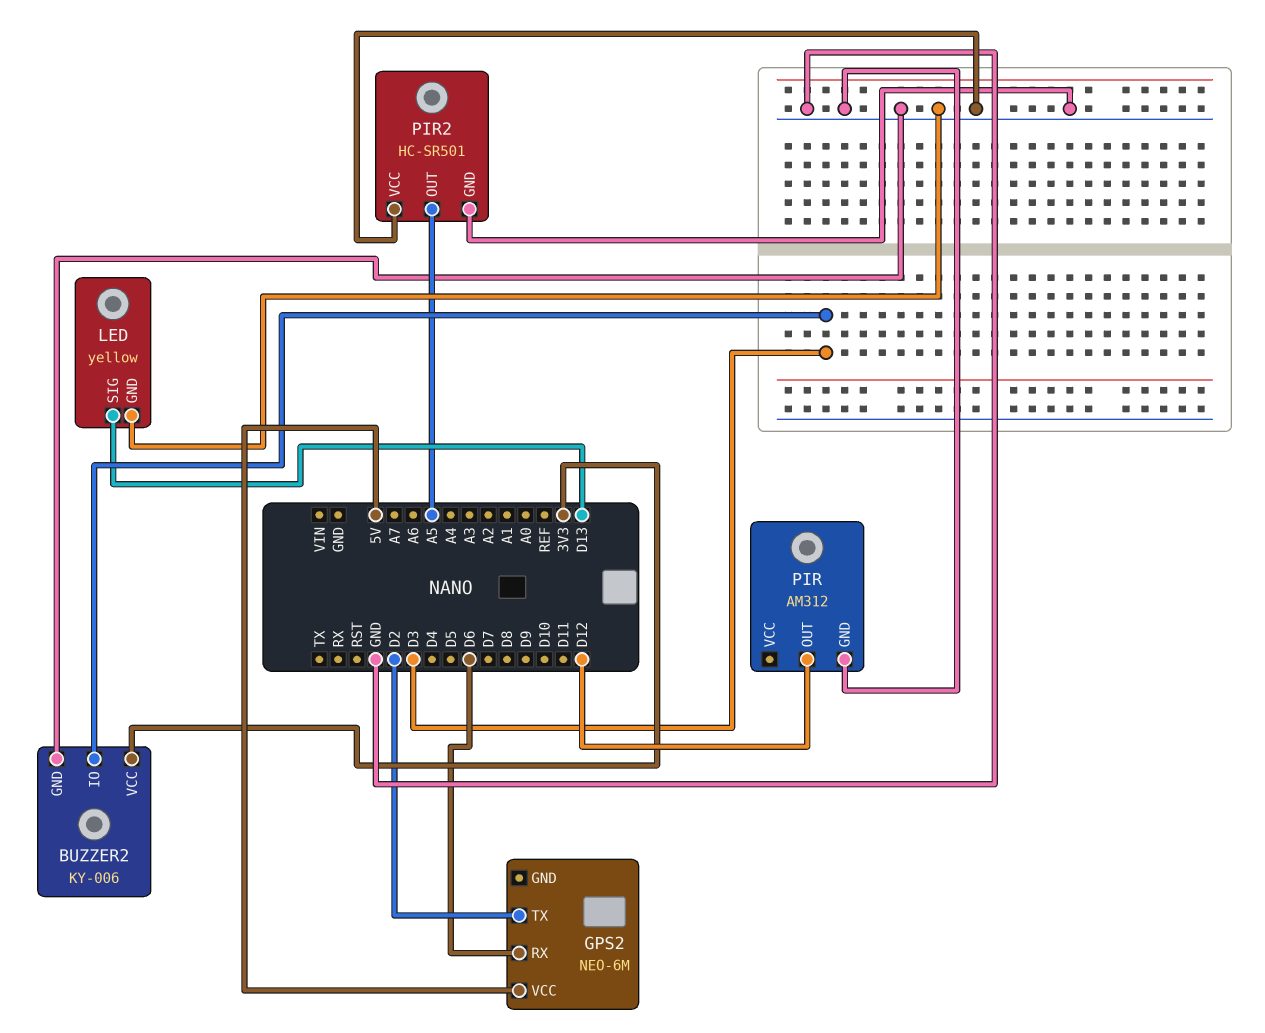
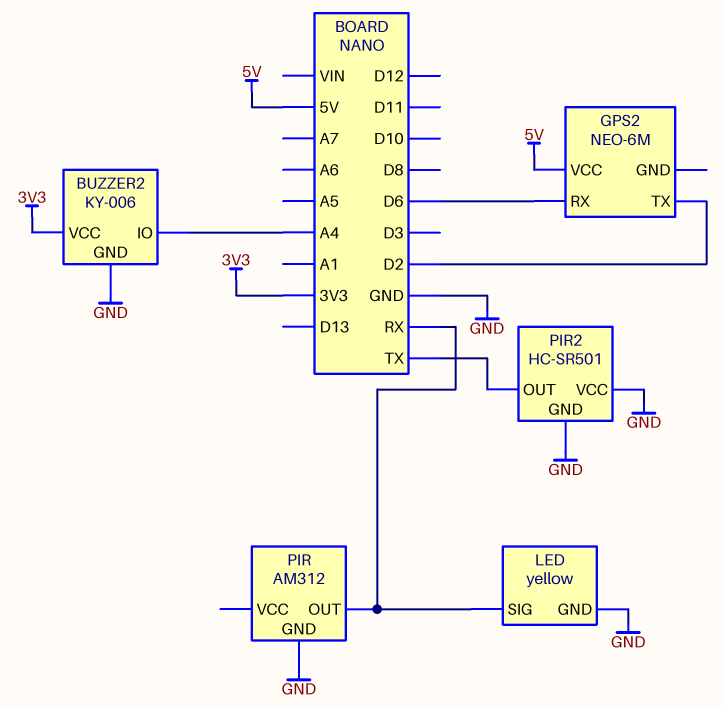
BUZZER2 pin IO: D3 -> A4
LED pin SIG: D13 -> RX
PIR pin OUT: D12 -> RX
PIR2 pin OUT: A5 -> TX

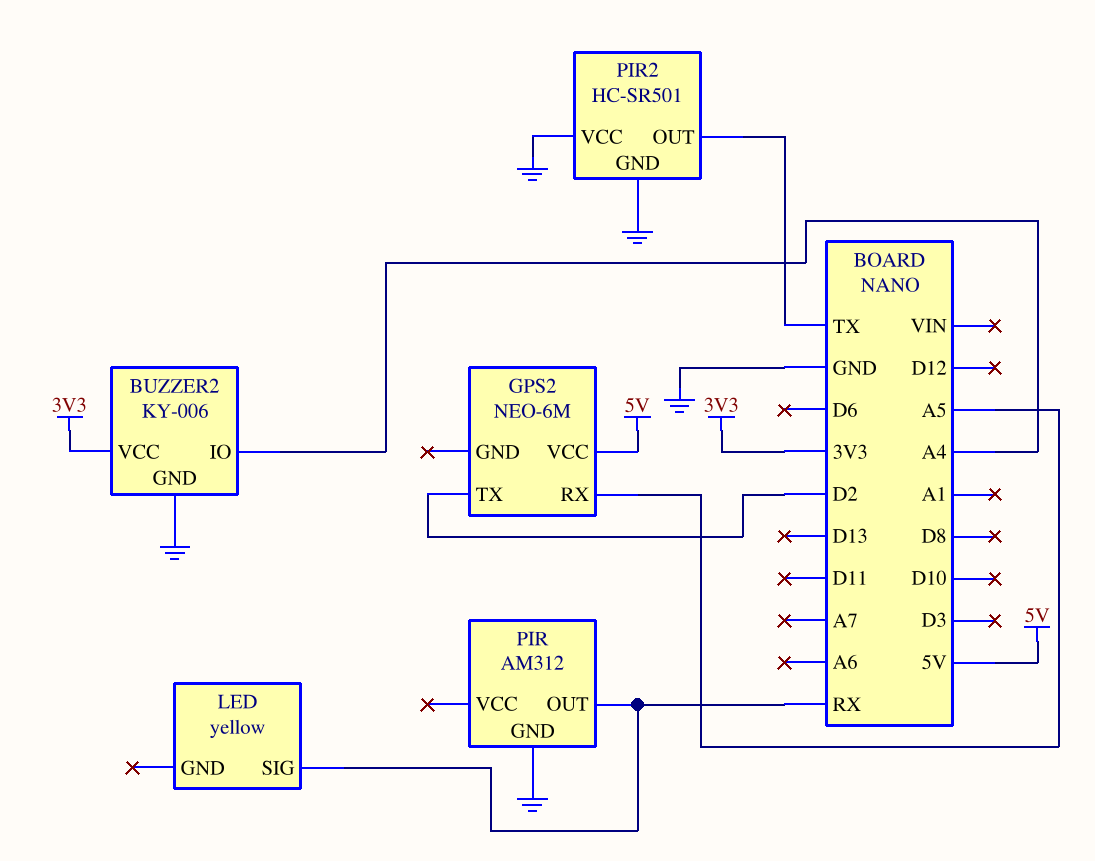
GPS2 pin RX: D6 -> A5
LED pin GND: GND -> none

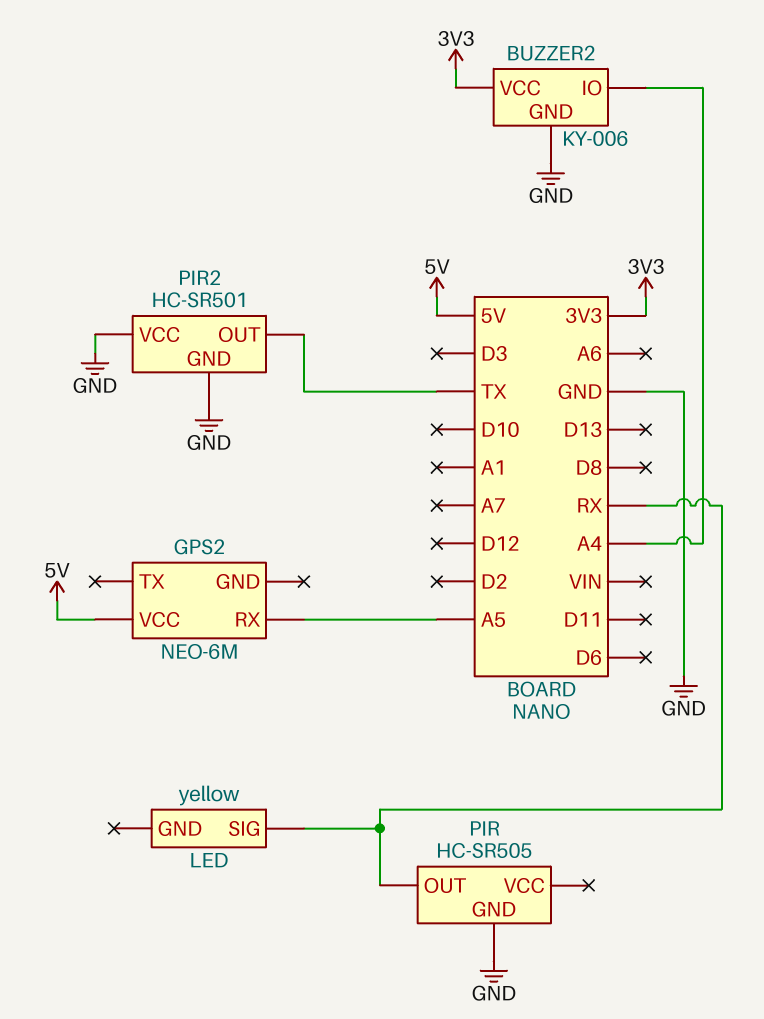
GPS2 pin TX: D2 -> none
PIR: AM312 -> HC-SR505

